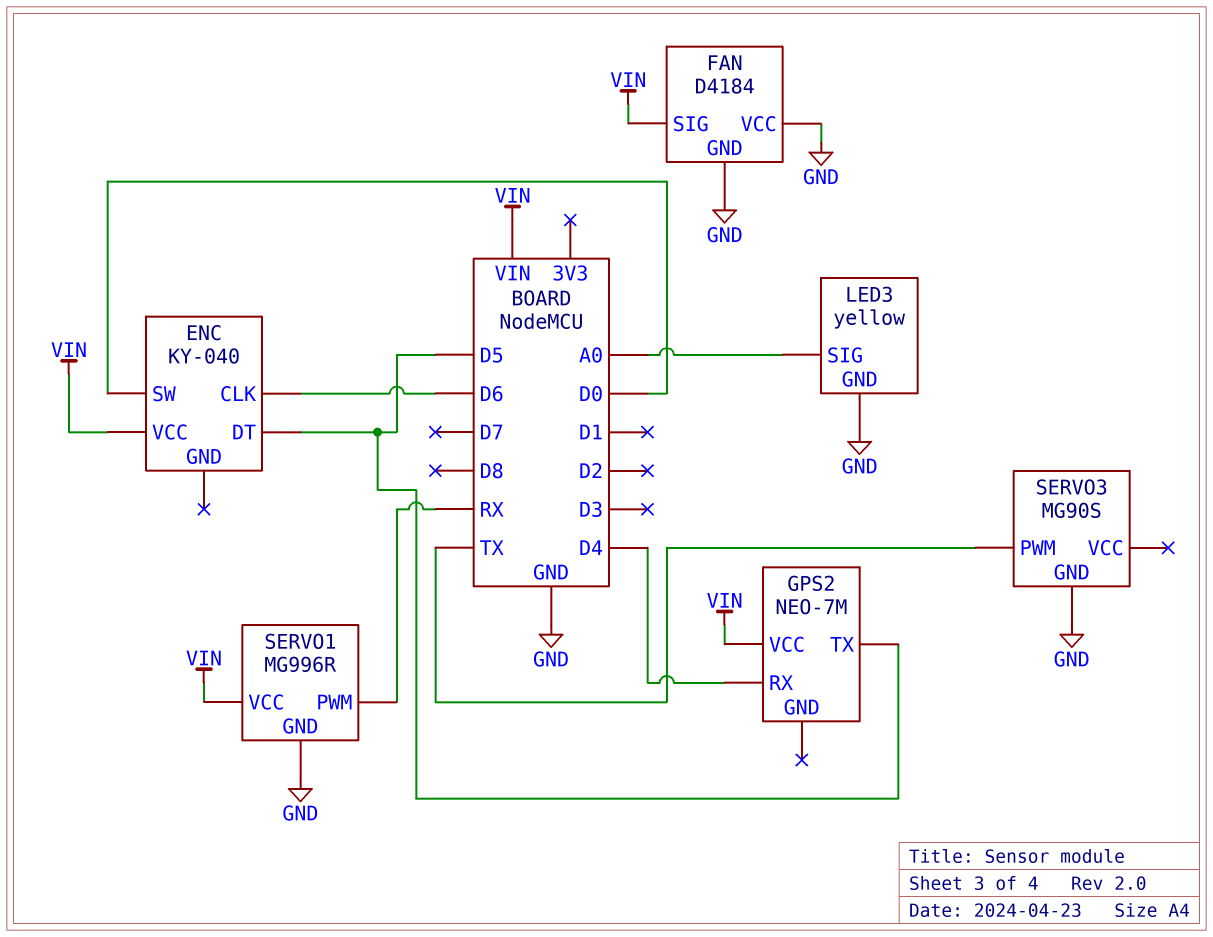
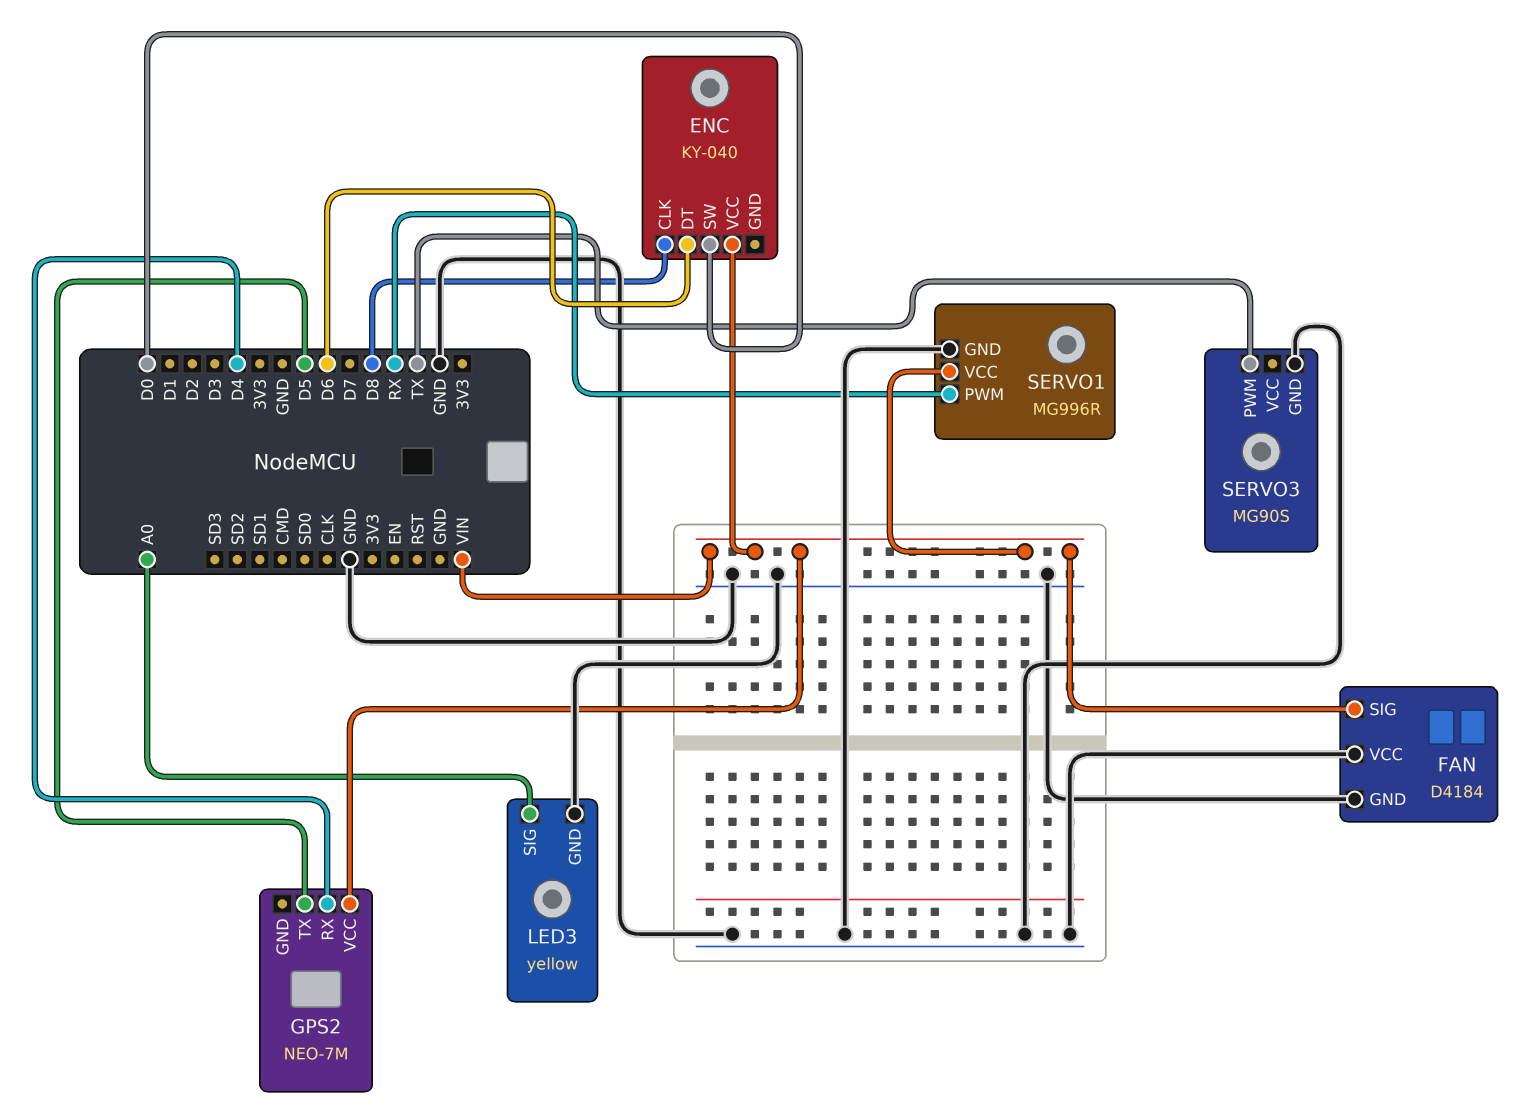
ENC pin CLK: D6 -> D8
ENC pin DT: D5 -> D6

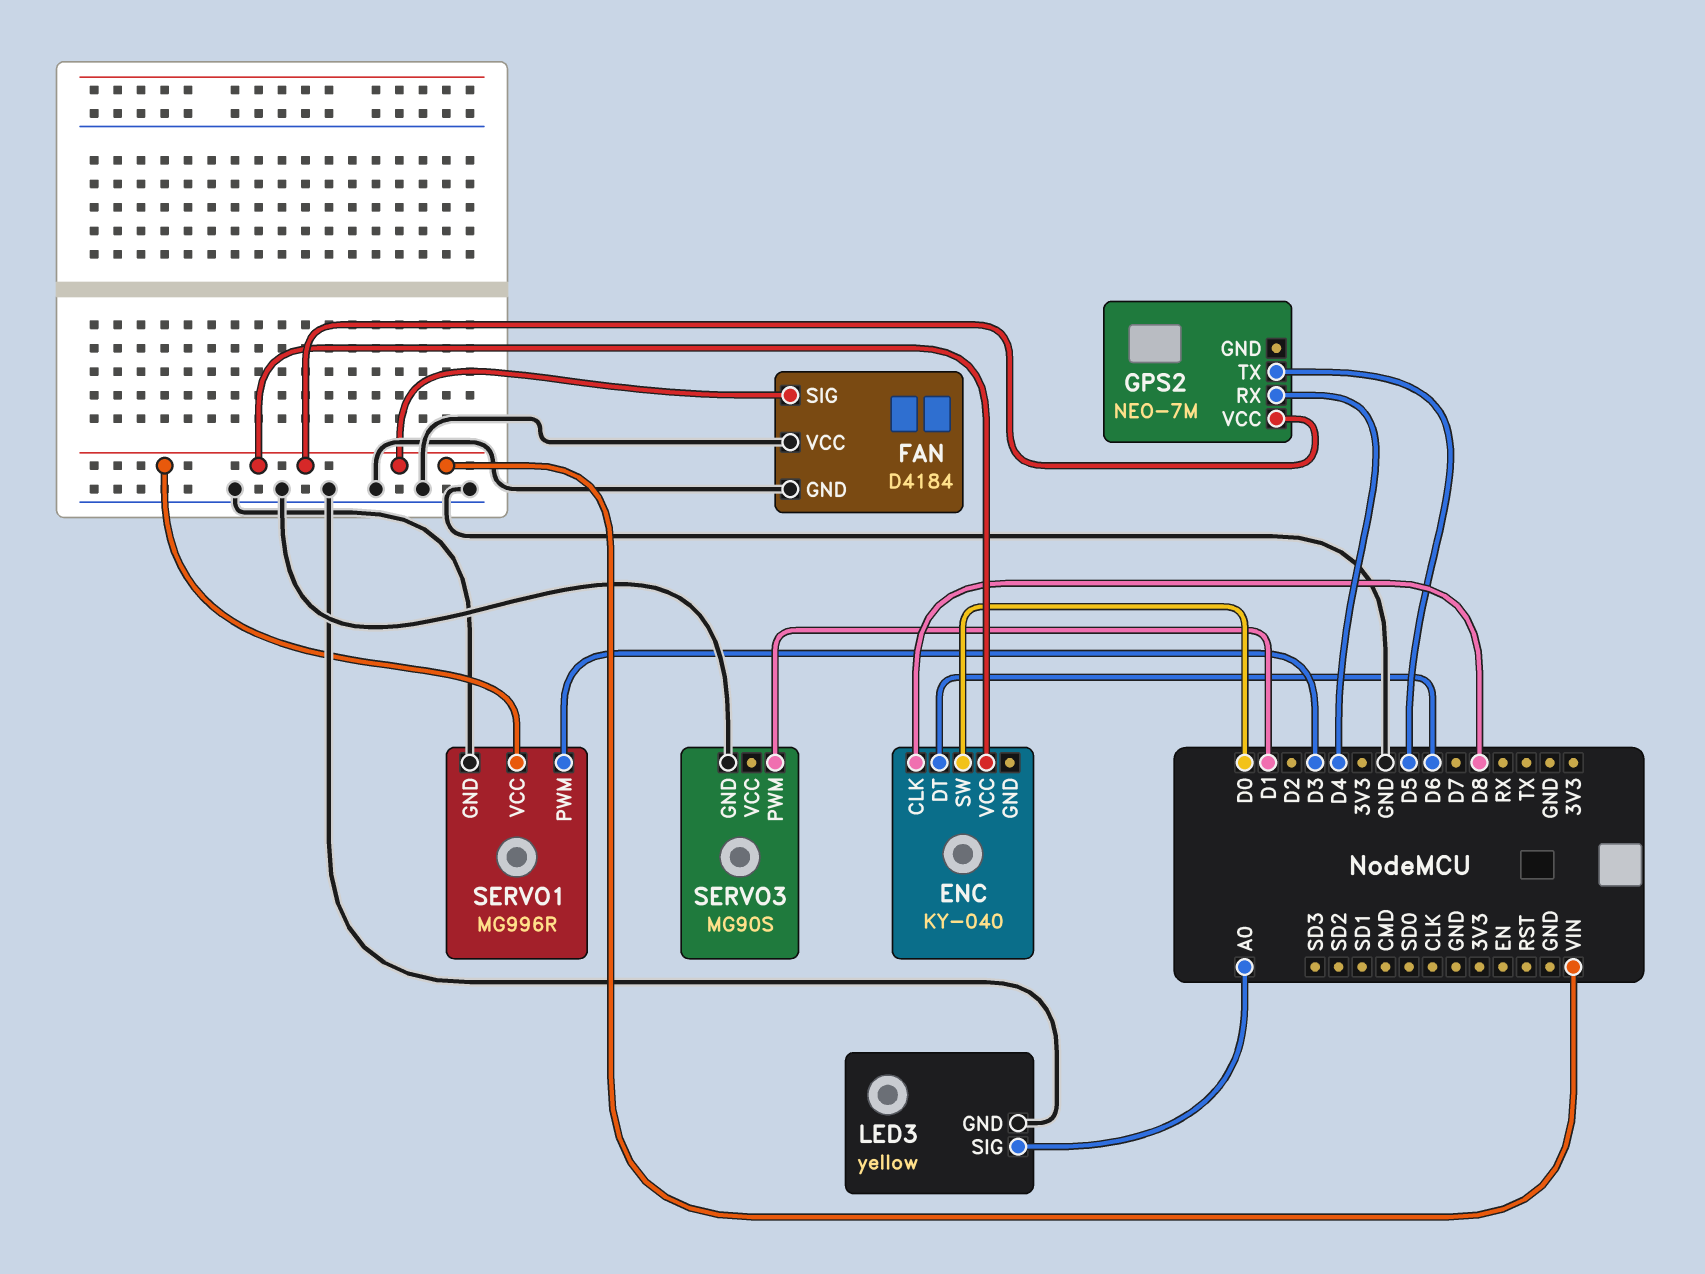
SERVO1 pin PWM: RX -> D3
SERVO3 pin PWM: TX -> D1

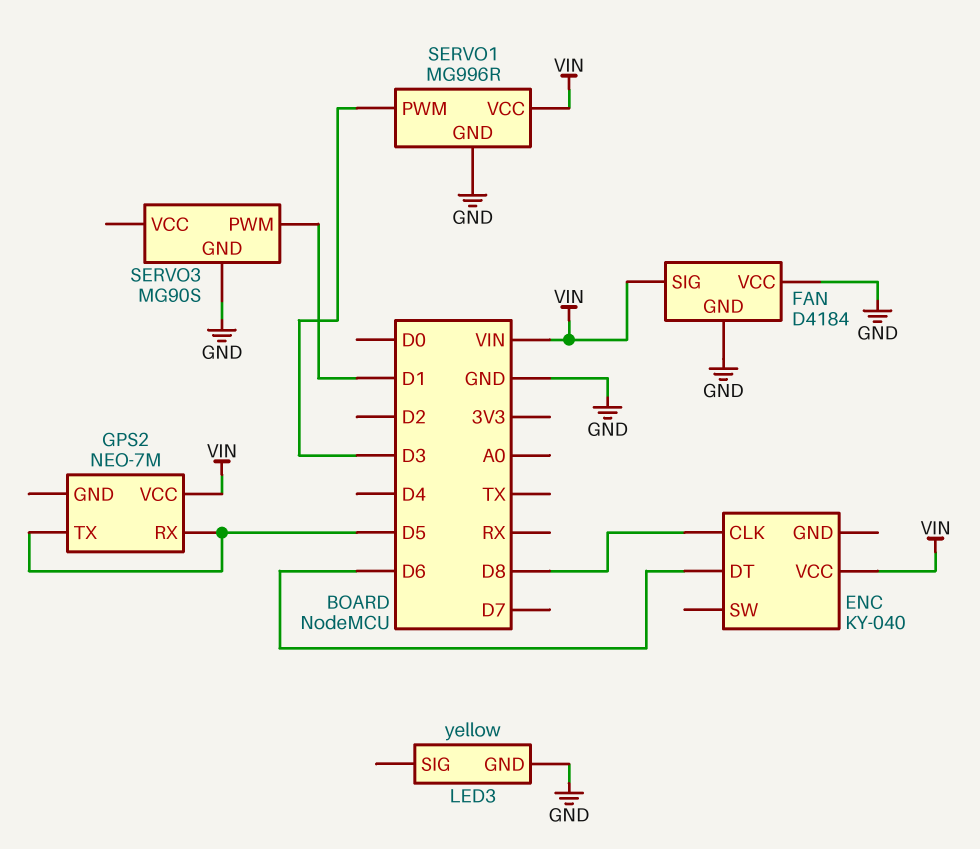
ENC pin SW: D0 -> none
GPS2 pin RX: D4 -> D5
LED3 pin SIG: A0 -> none

